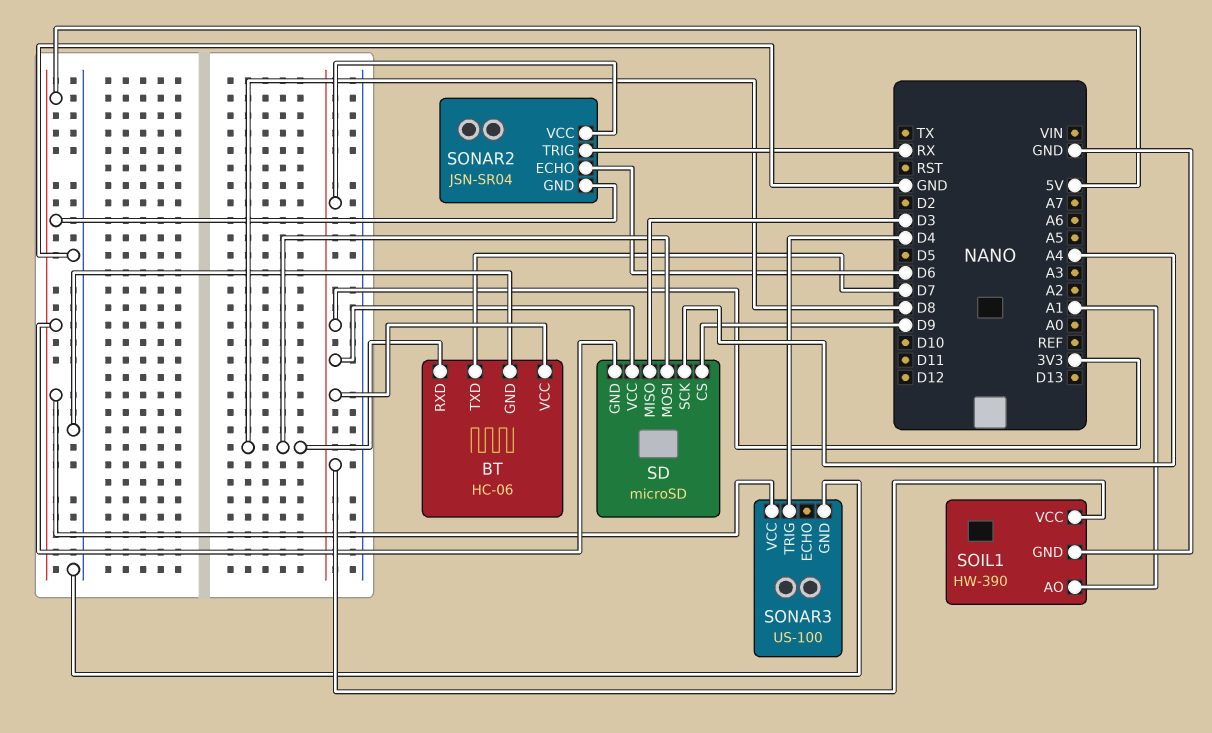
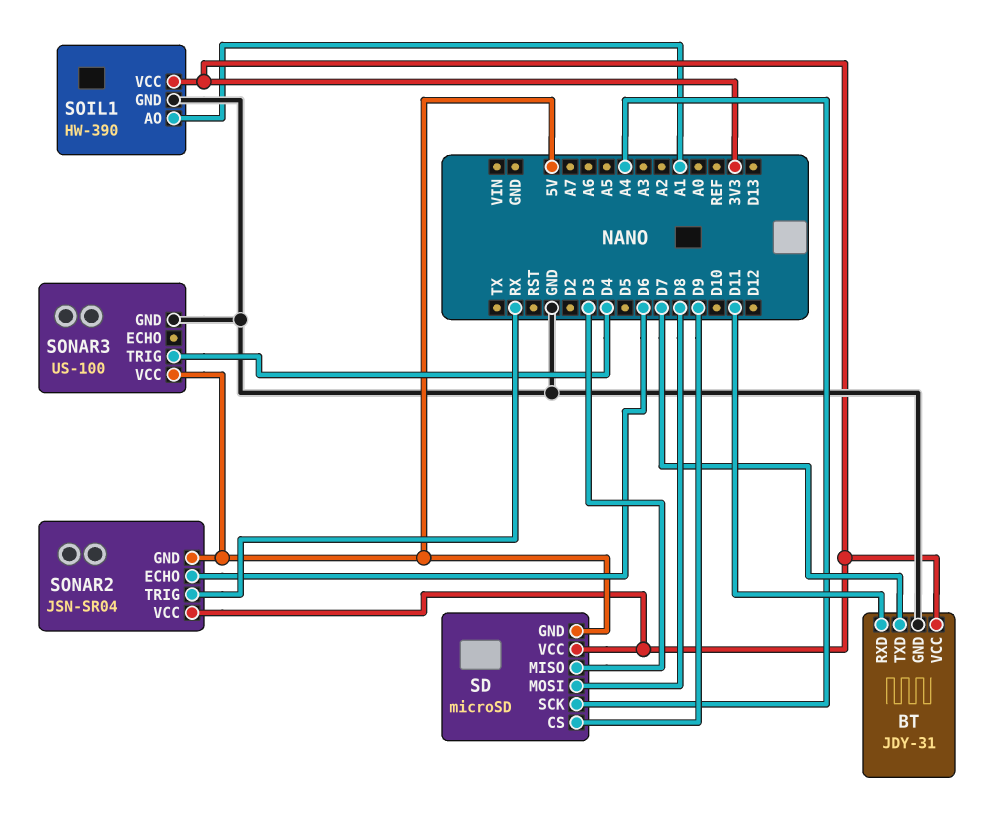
BT: HC-06 -> JDY-31
BT pin RXD: D8 -> D11

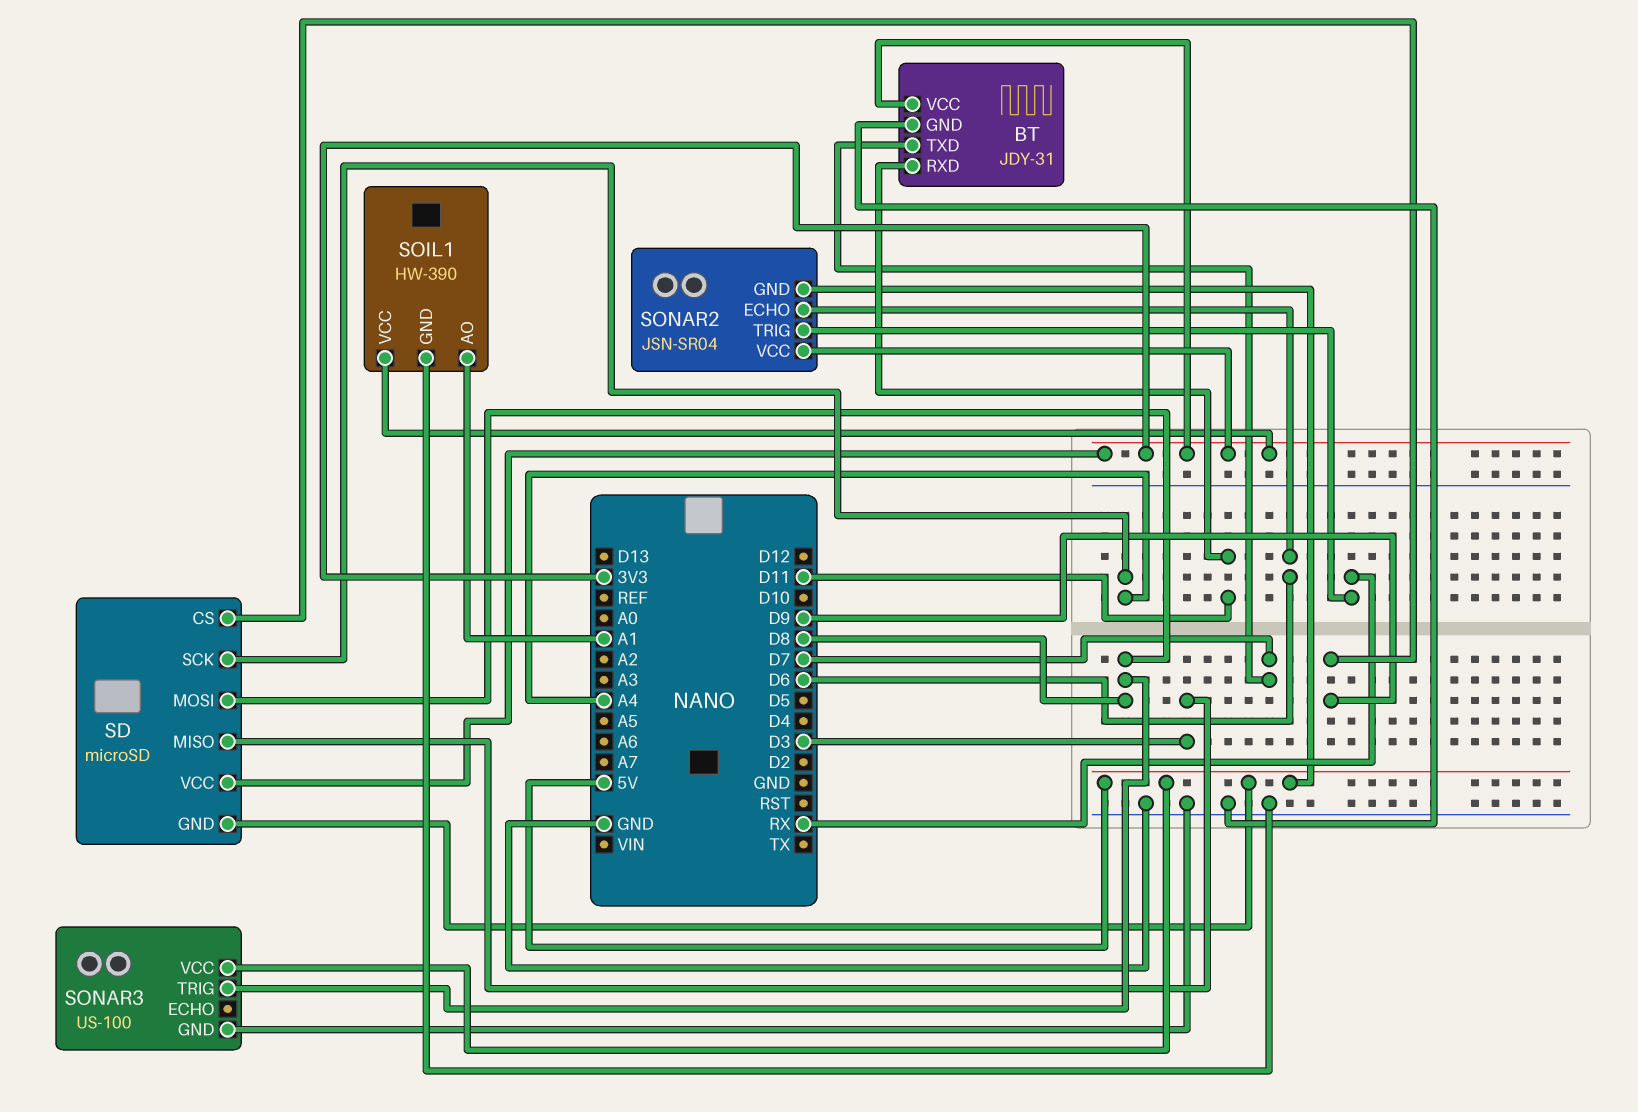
SONAR3 pin TRIG: D4 -> D8

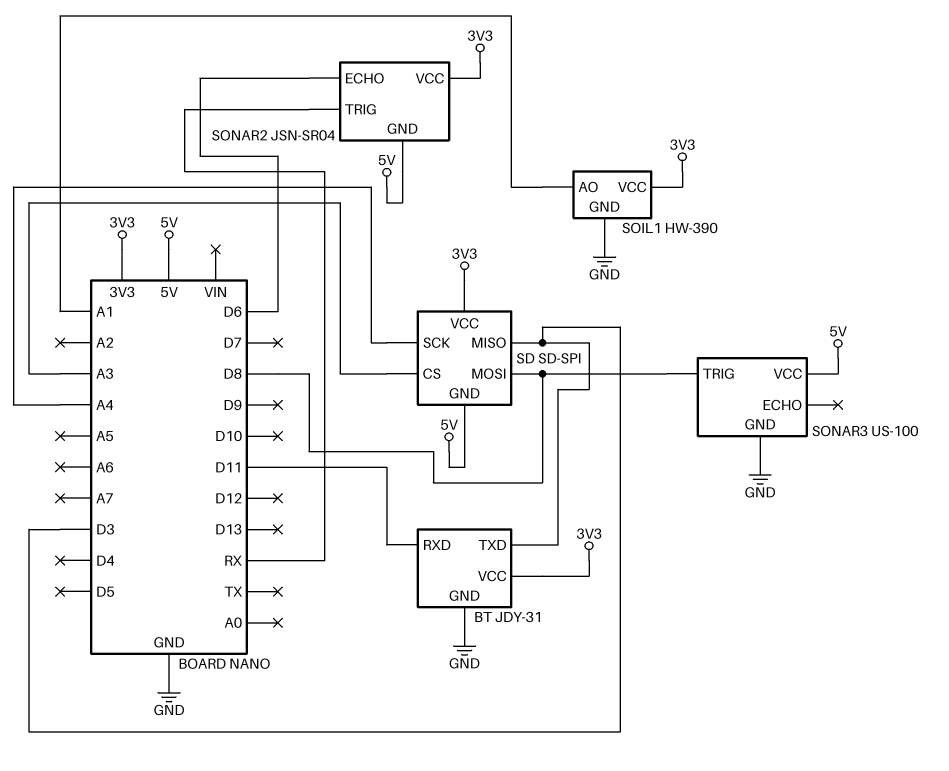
BT pin TXD: D7 -> D3
SD: microSD -> SD-SPI
SD pin CS: D9 -> A3

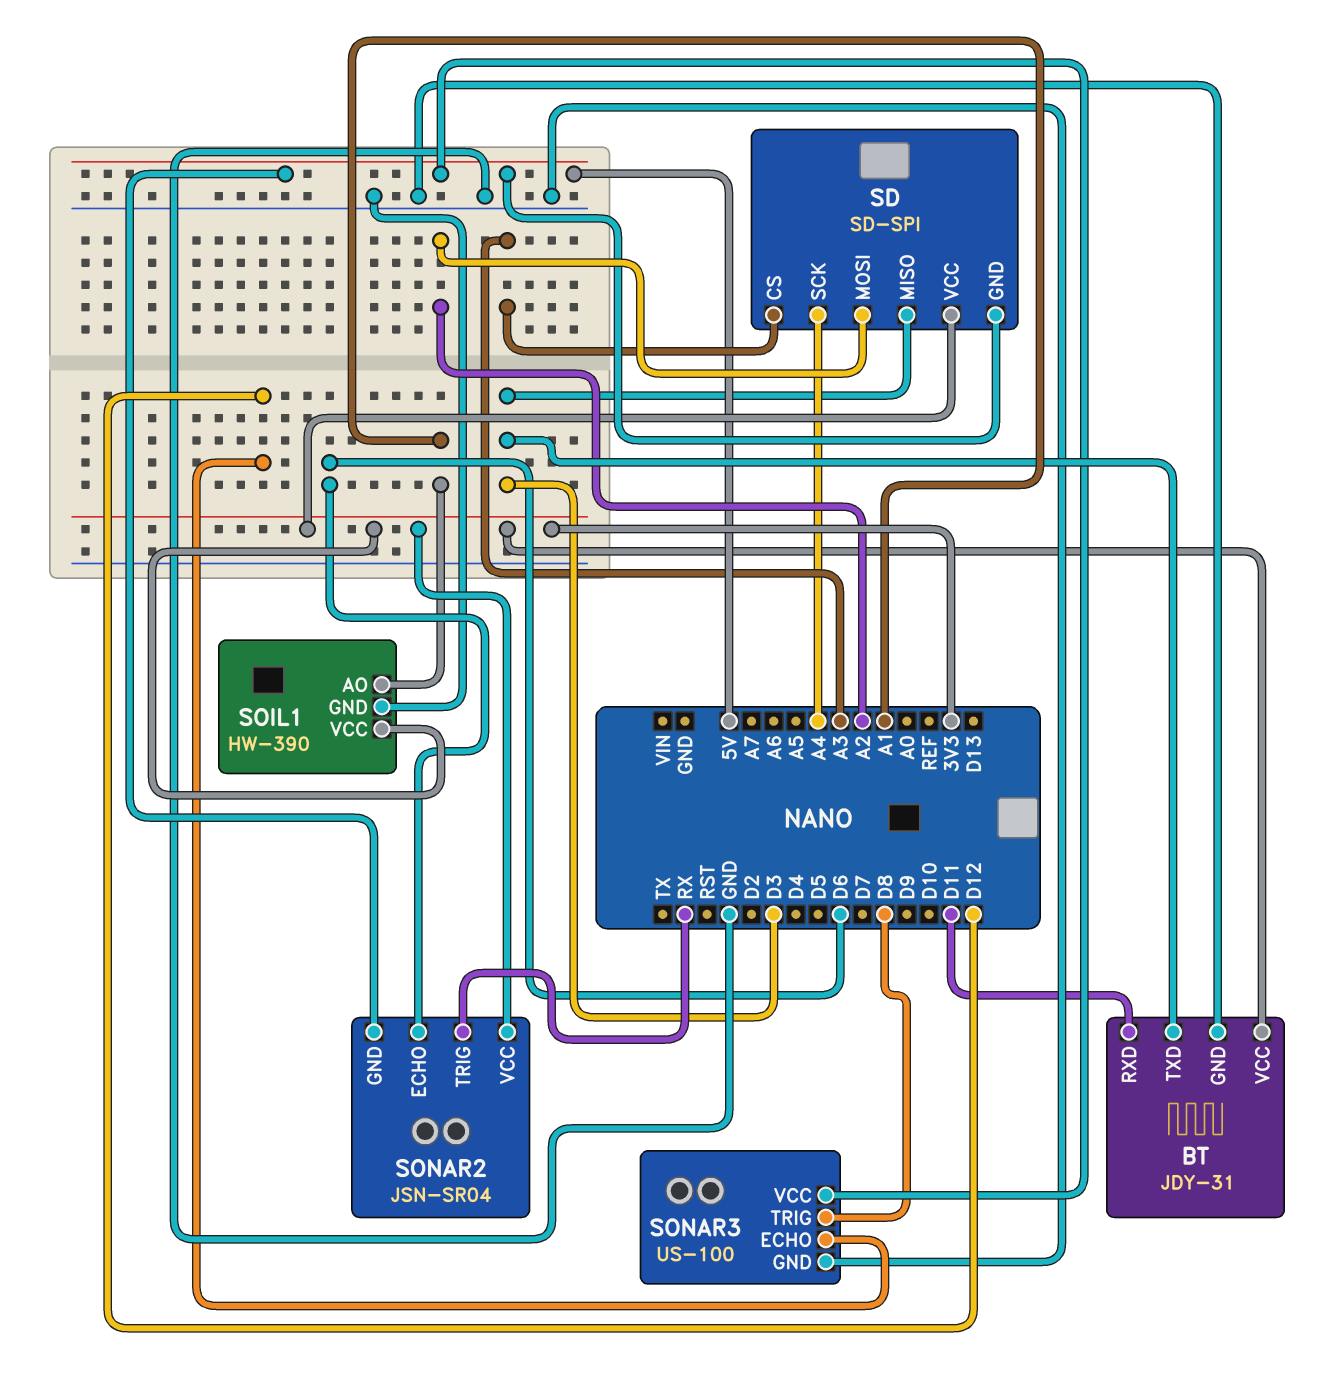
SD pin MOSI: D8 -> A2
SONAR3 pin ECHO: none -> D12

